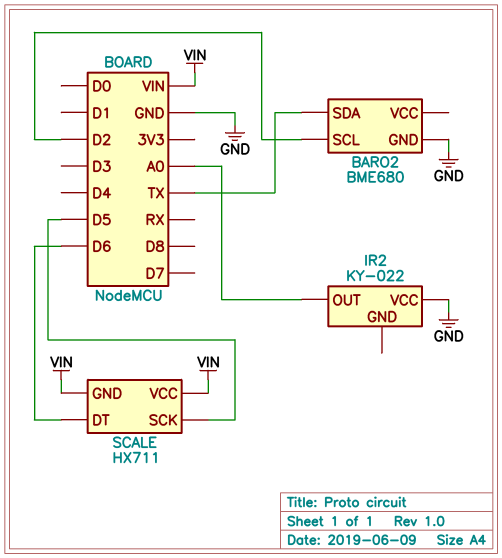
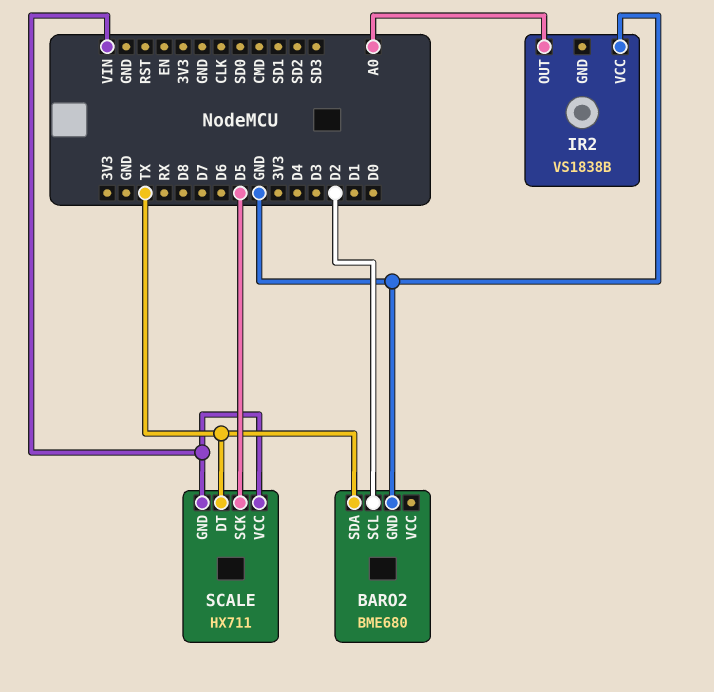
IR2: KY-022 -> VS1838B
SCALE pin DT: D6 -> TX

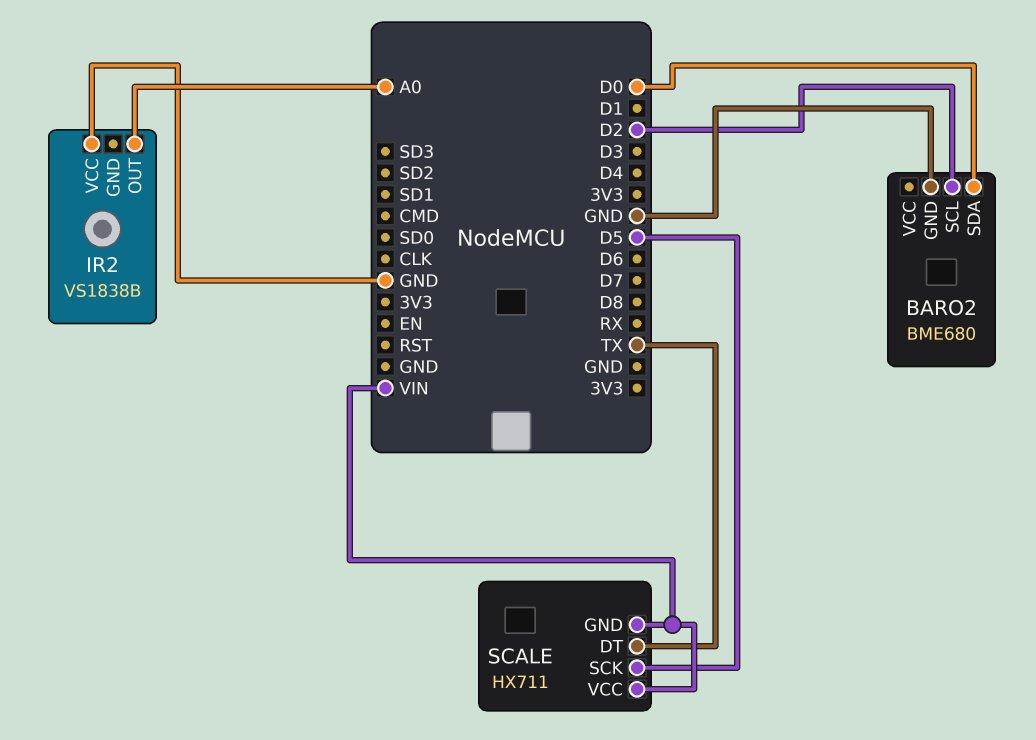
BARO2 pin SDA: TX -> D0

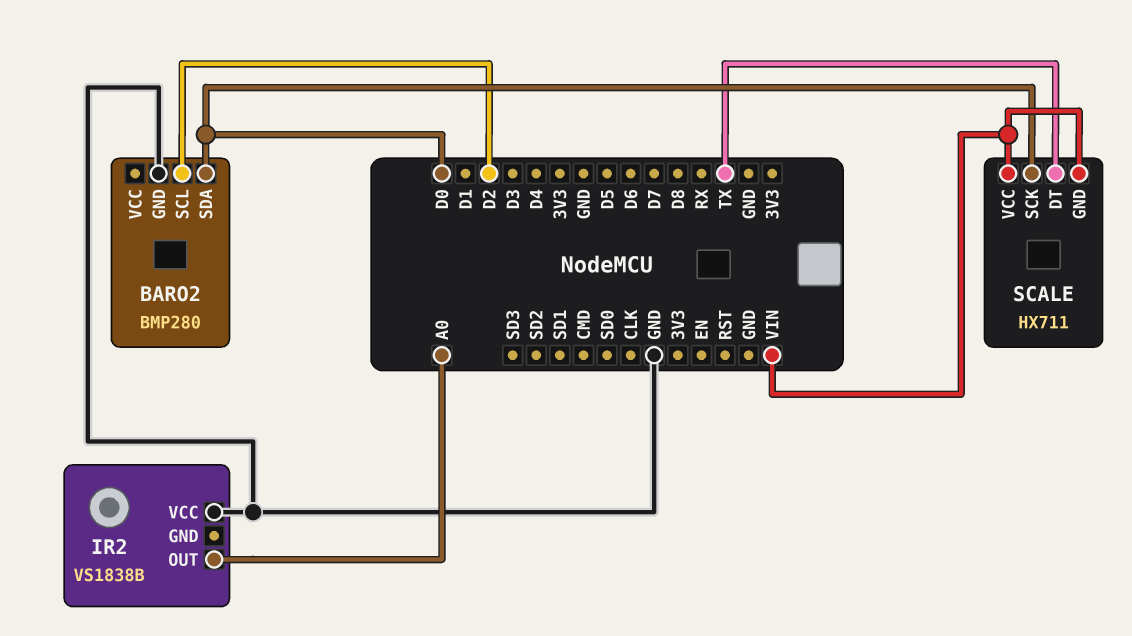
BARO2: BME680 -> BMP280
SCALE pin SCK: D5 -> D0

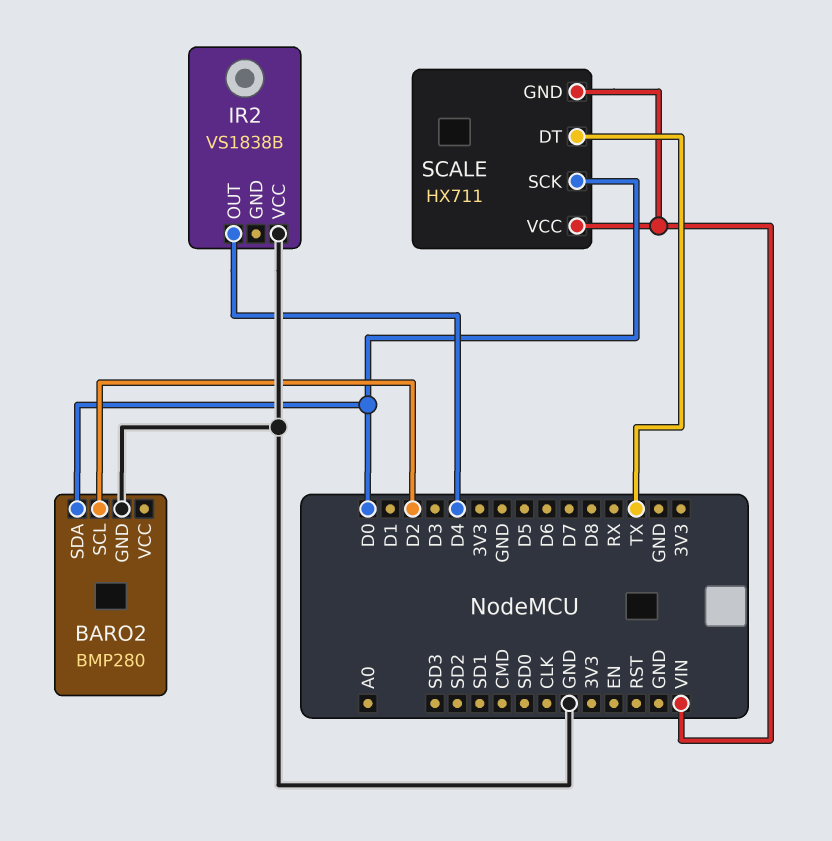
IR2 pin OUT: A0 -> D4

